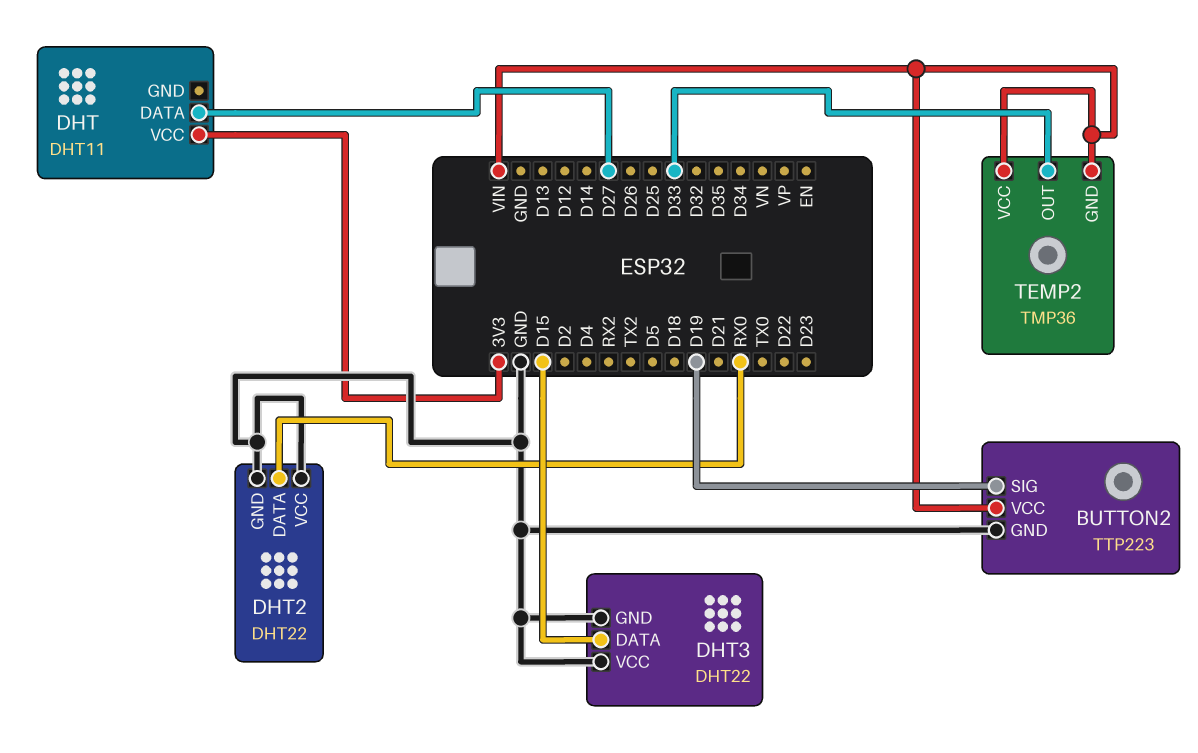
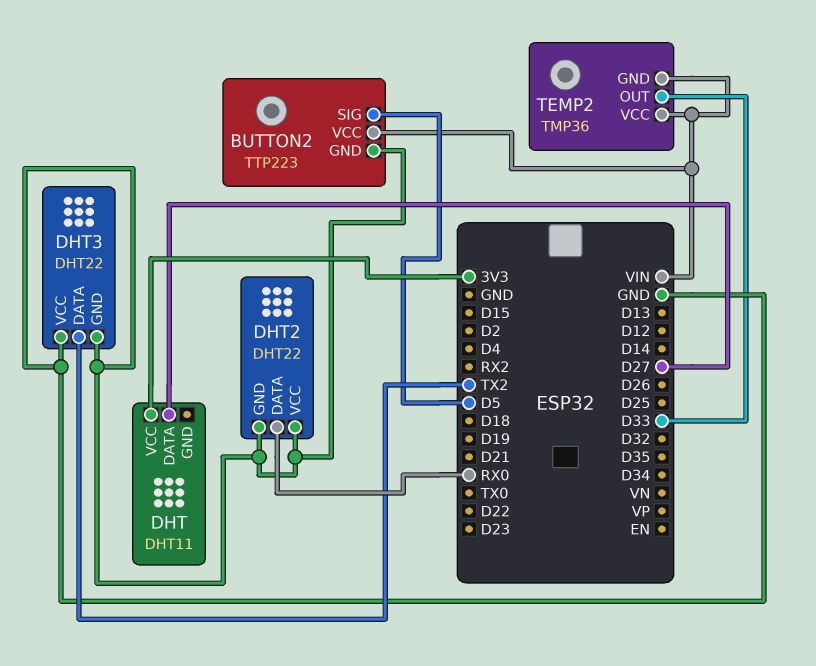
BUTTON2 pin SIG: D19 -> D5
DHT3 pin DATA: D15 -> TX2

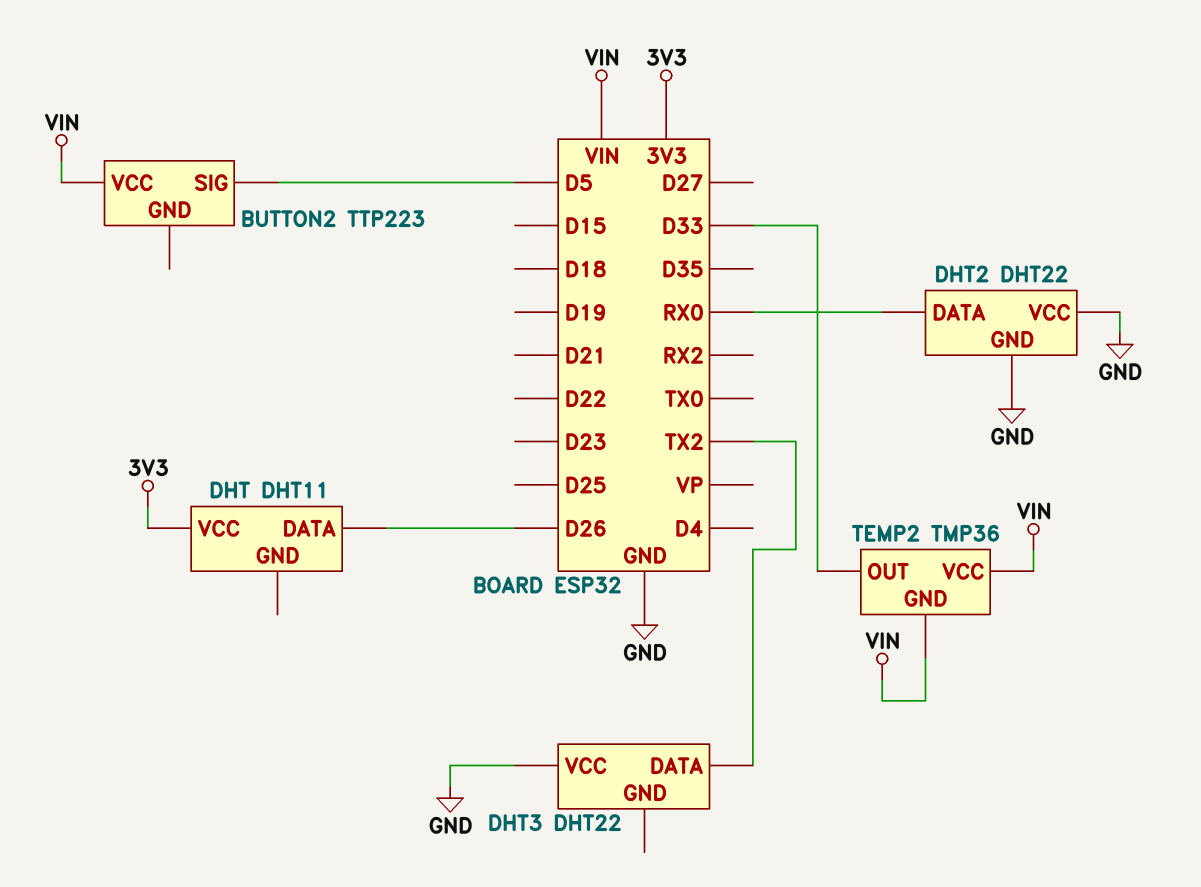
BUTTON2 pin GND: GND -> none
DHT pin DATA: D27 -> D26
DHT3 pin GND: GND -> none

